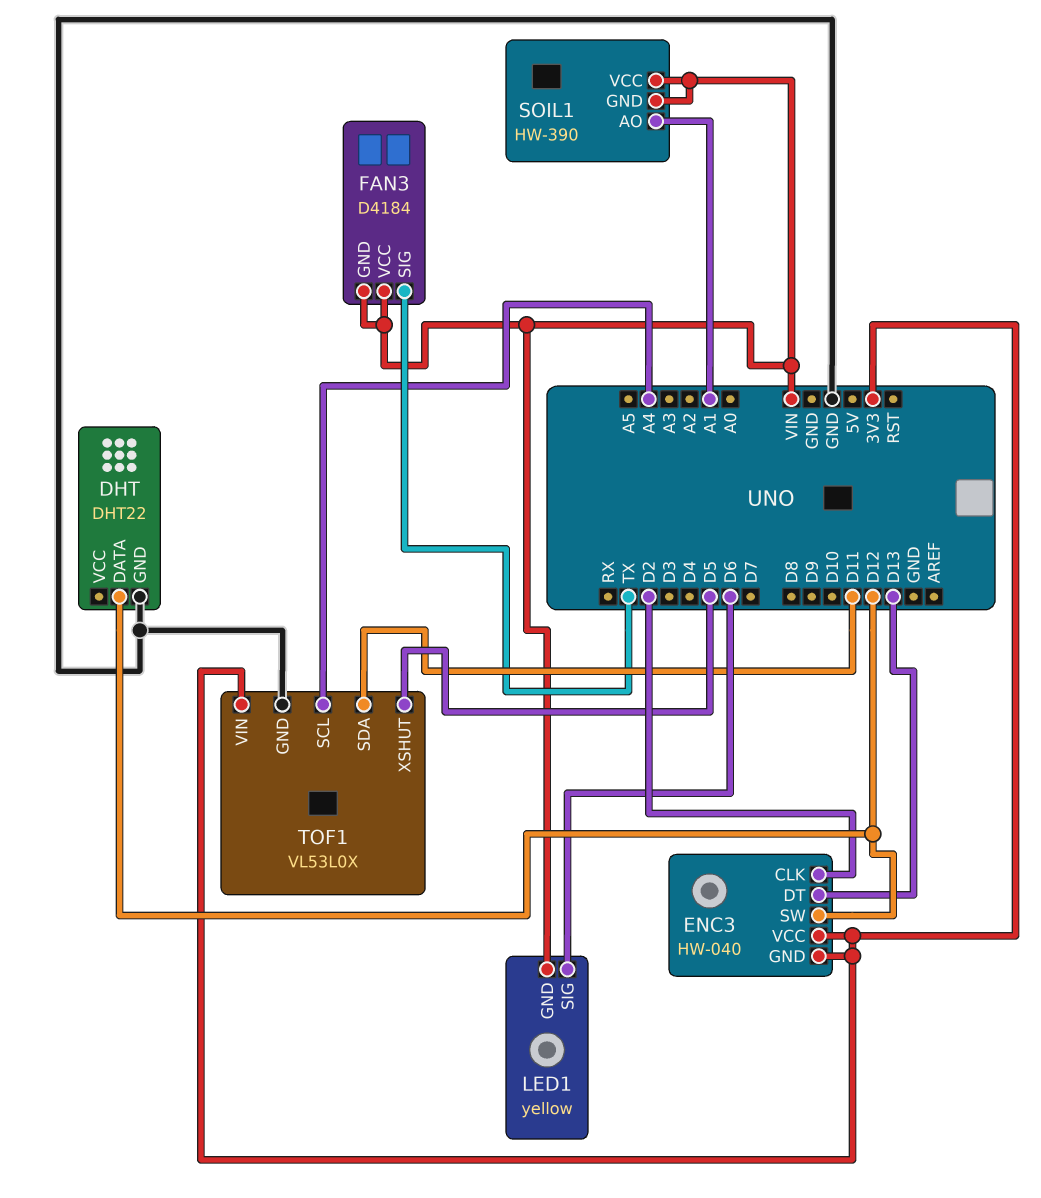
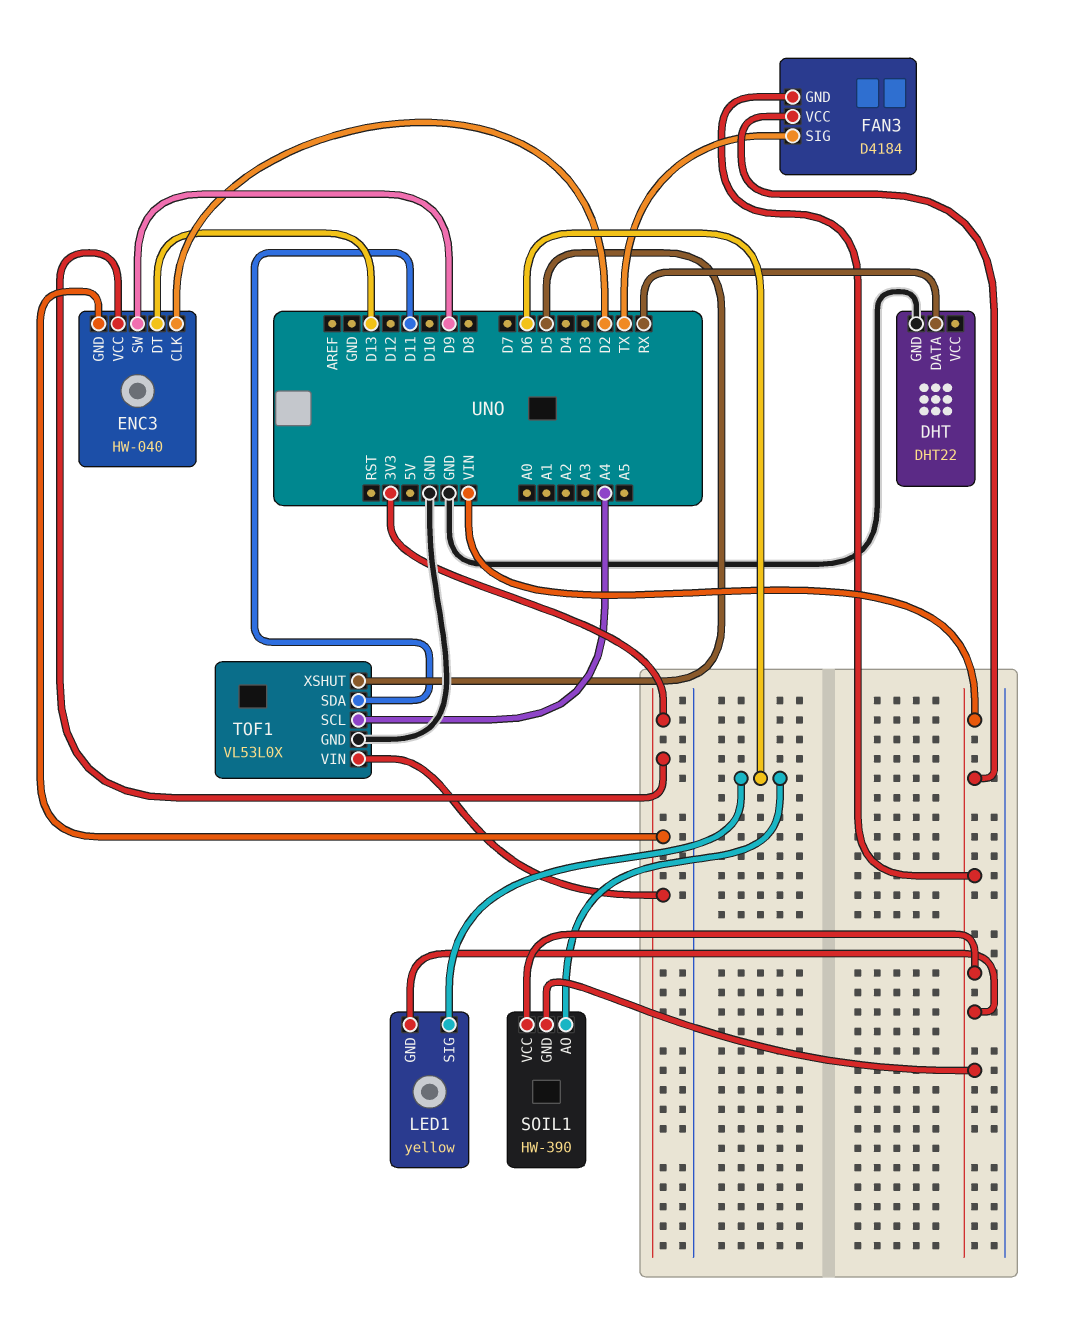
DHT pin DATA: D12 -> RX
ENC3 pin SW: D12 -> D9
SOIL1 pin AO: A1 -> D6

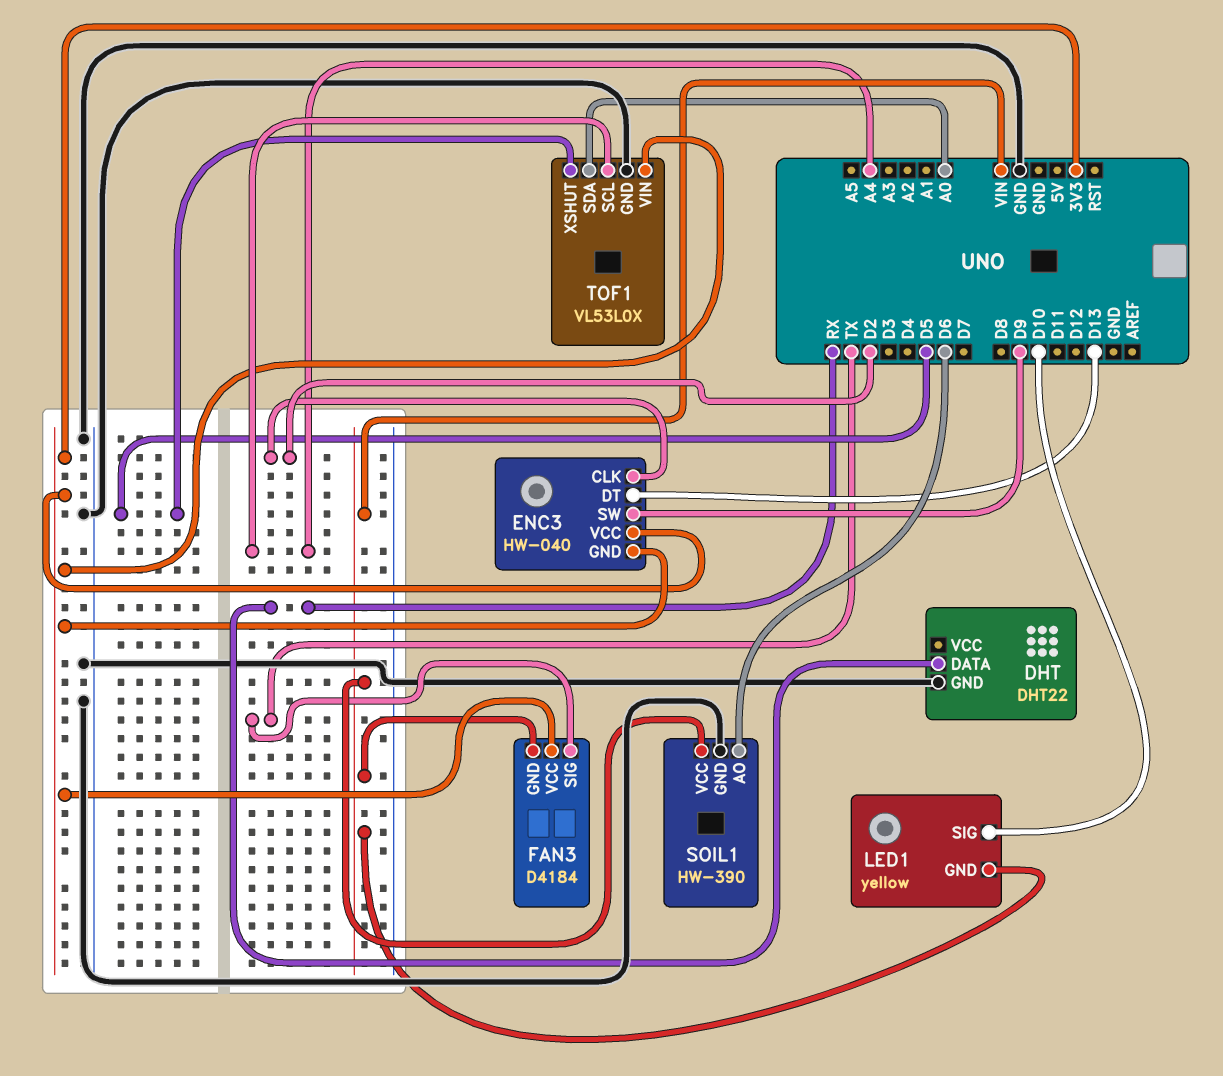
FAN3 pin VCC: VIN -> 3V3
LED1 pin SIG: D6 -> D10
SOIL1 pin GND: VIN -> GND
TOF1 pin SDA: D11 -> A0

